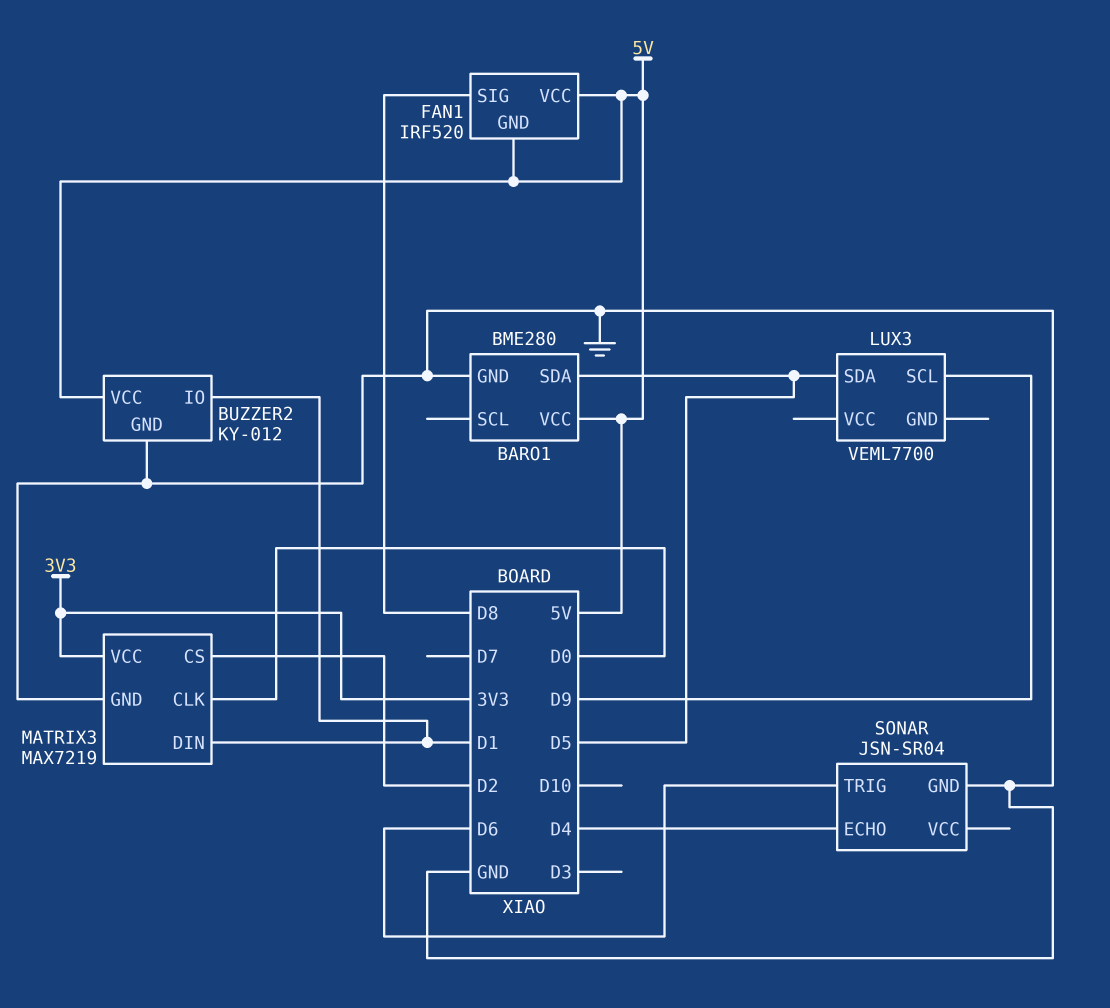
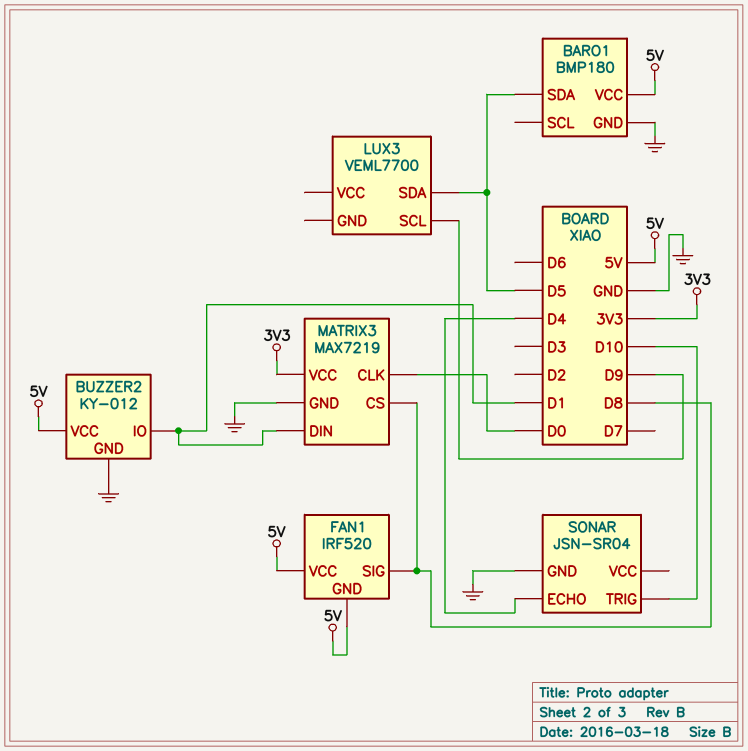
BARO1: BME280 -> BMP180
MATRIX3 pin CS: D2 -> D8
SONAR pin TRIG: D6 -> D10

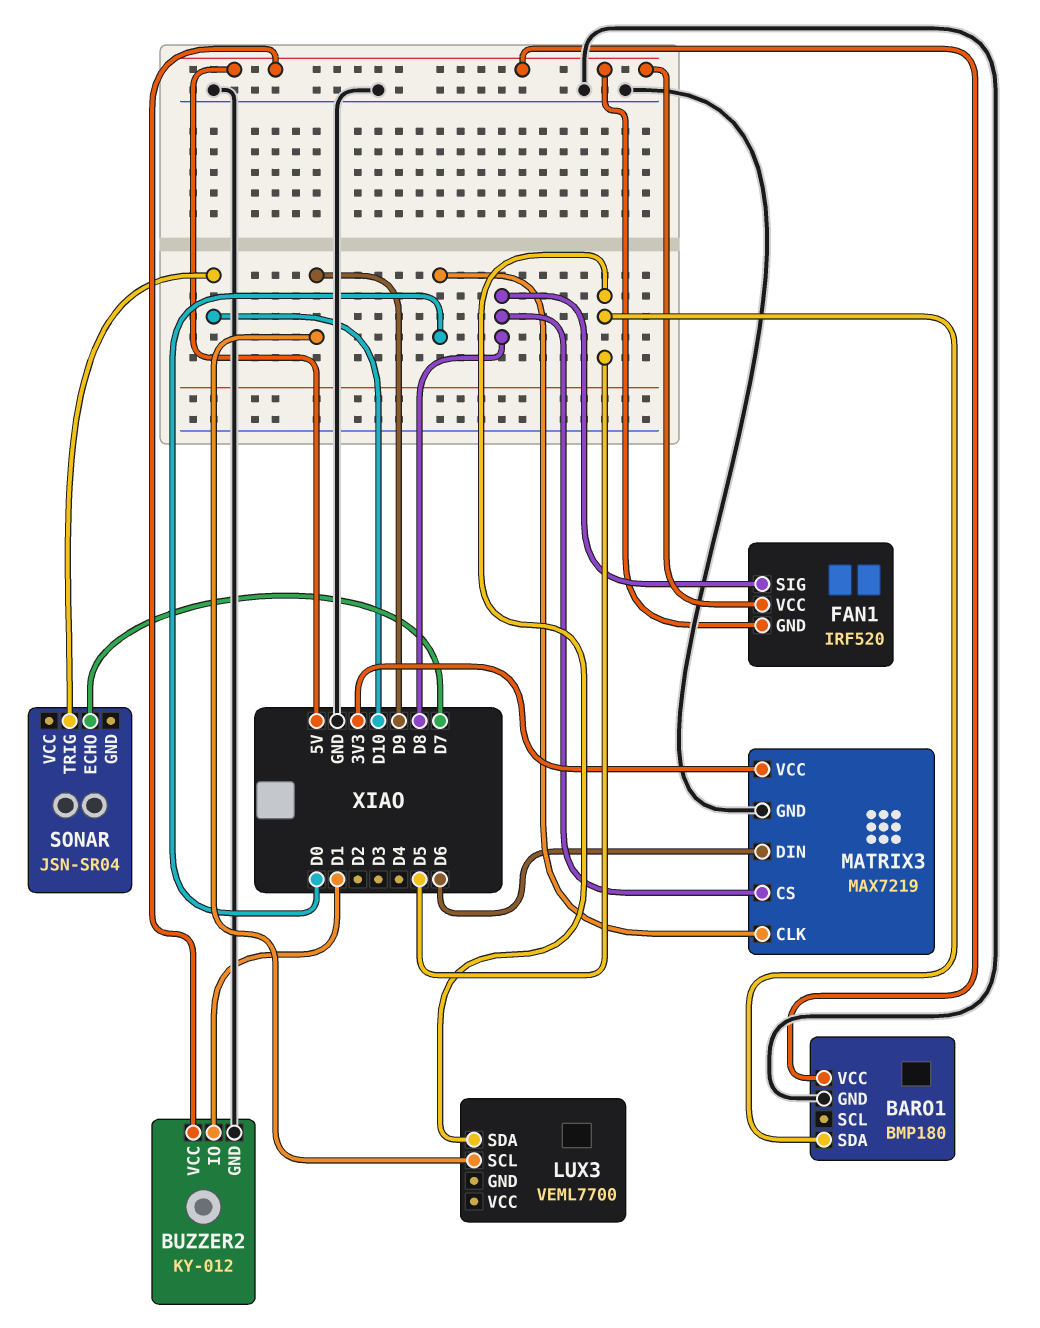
MATRIX3 pin DIN: D1 -> D6
SONAR pin ECHO: D4 -> D7
SONAR pin GND: GND -> none

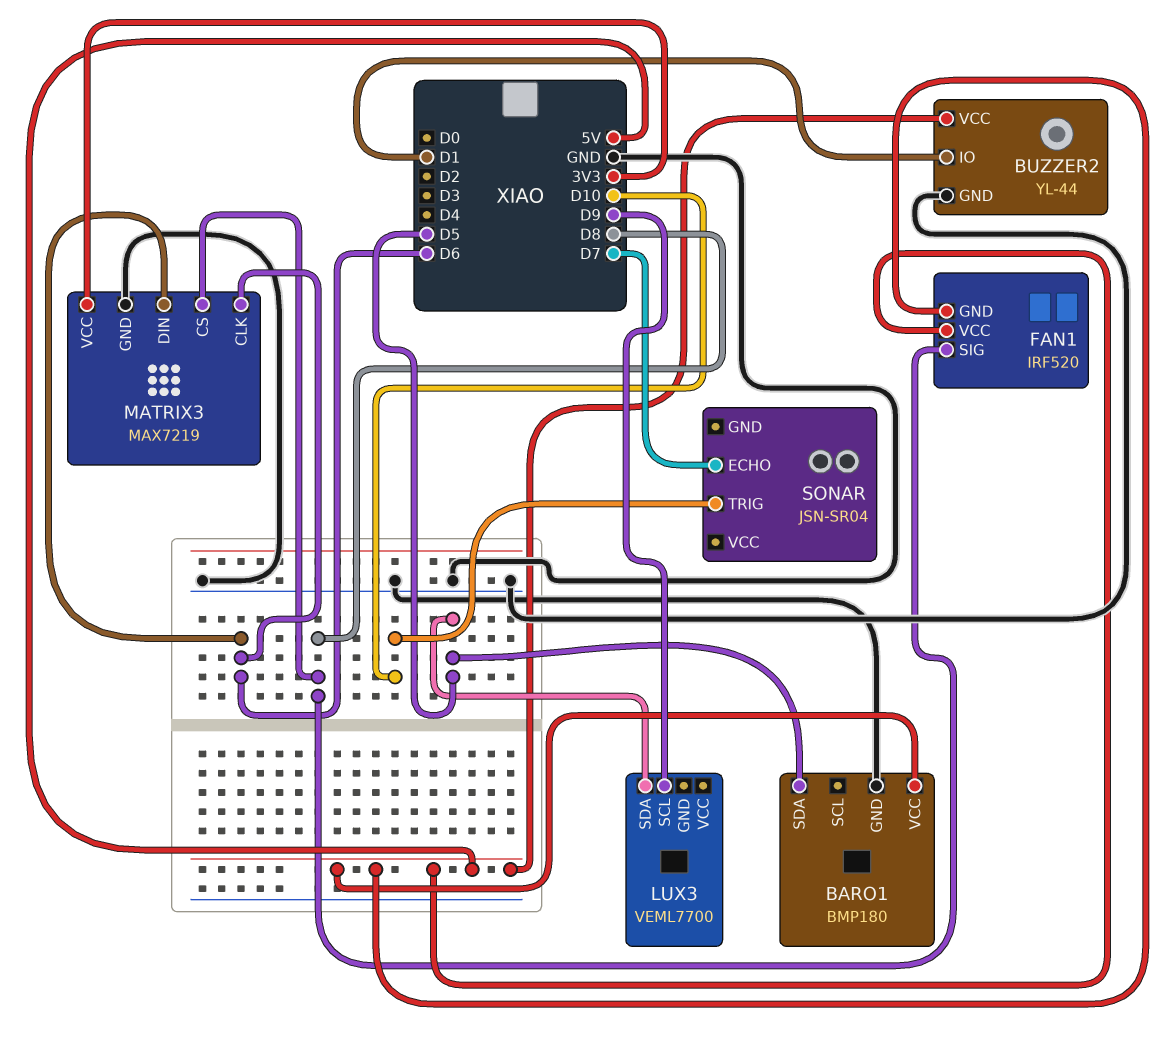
BUZZER2: KY-012 -> YL-44
MATRIX3 pin CLK: D0 -> D6

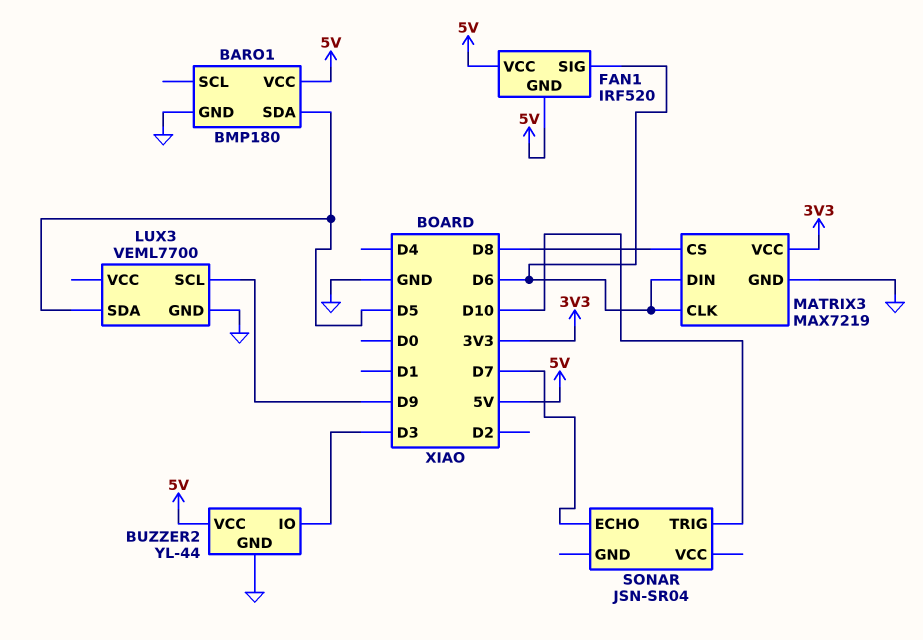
BUZZER2 pin IO: D1 -> D3
FAN1 pin SIG: D8 -> D6
LUX3 pin GND: none -> GND

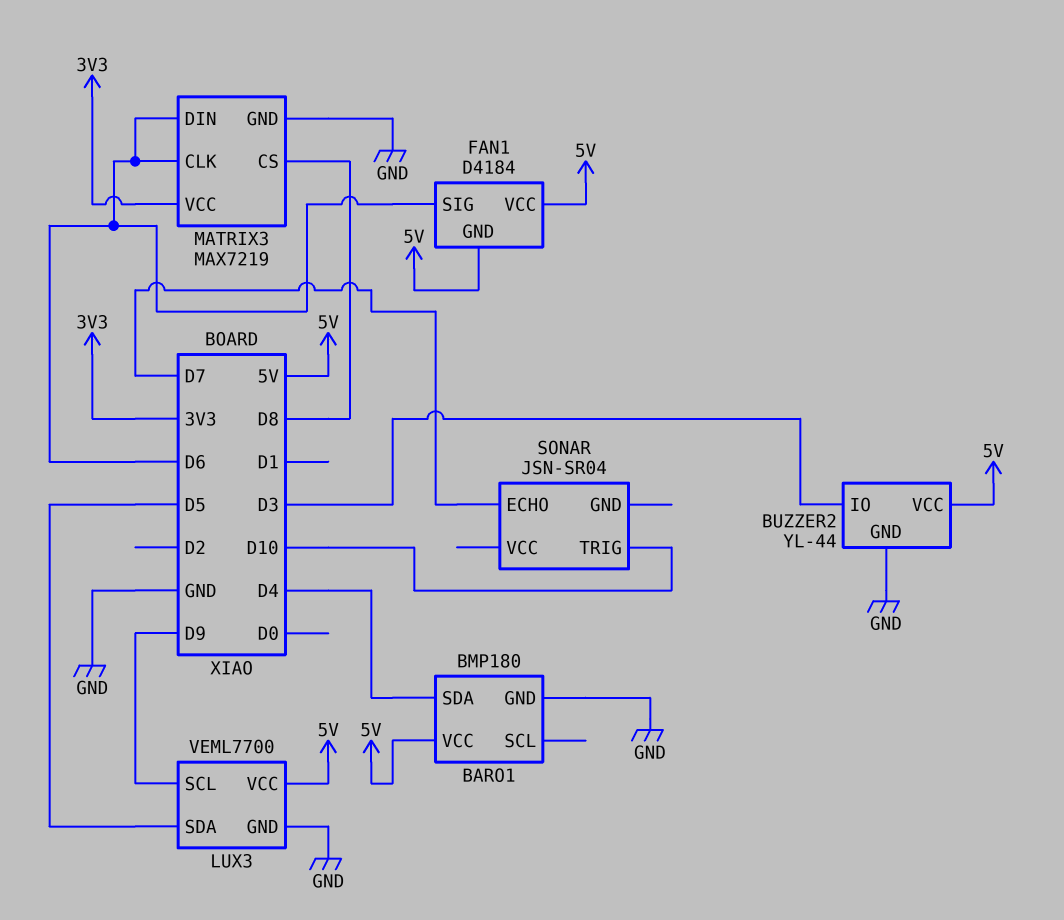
BARO1 pin SDA: D5 -> D4
FAN1: IRF520 -> D4184
LUX3 pin VCC: none -> 5V

